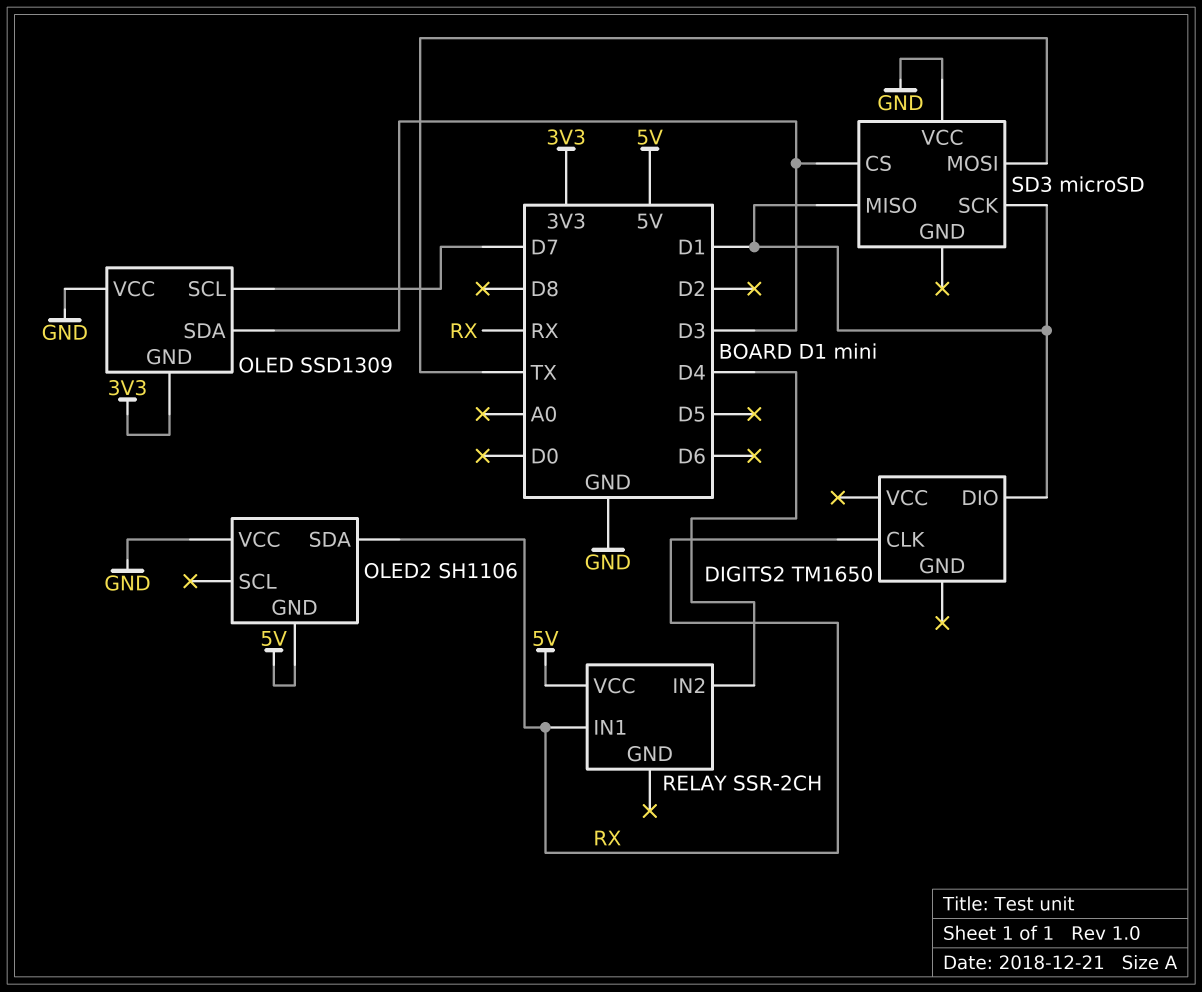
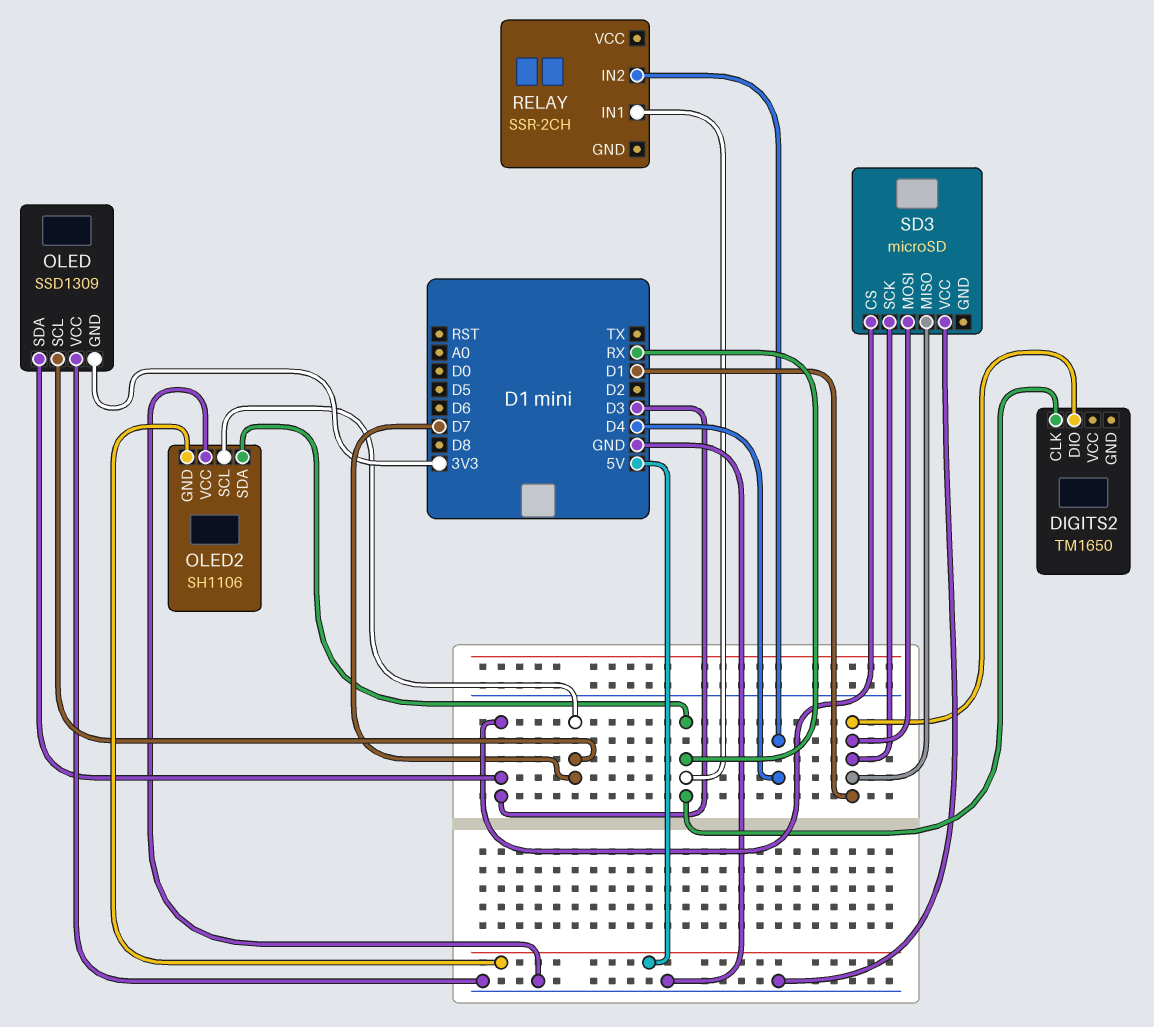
OLED2 pin SCL: none -> D7
RELAY pin VCC: 5V -> none
SD3 pin MOSI: TX -> D1

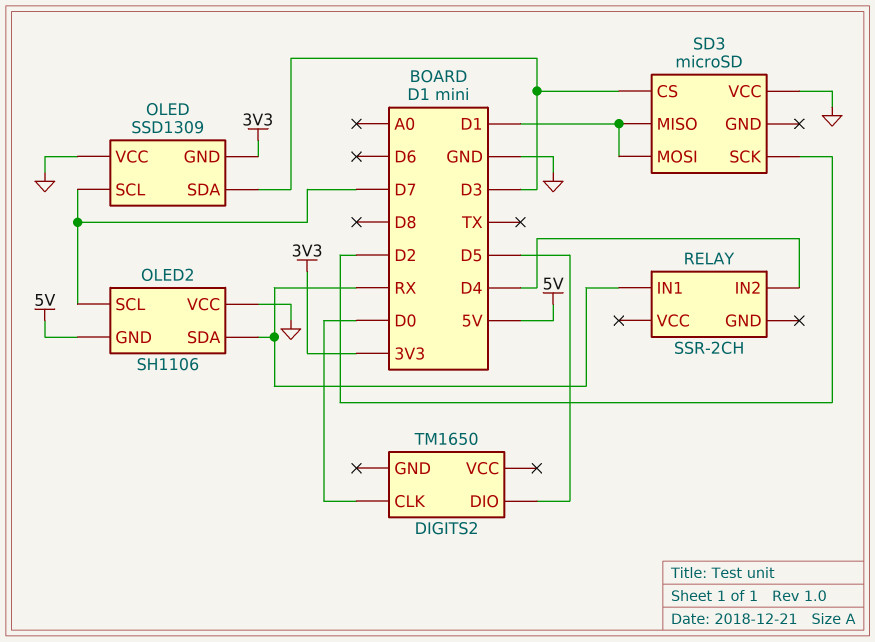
DIGITS2 pin CLK: RX -> D0
DIGITS2 pin DIO: D1 -> D5
SD3 pin SCK: D1 -> D2

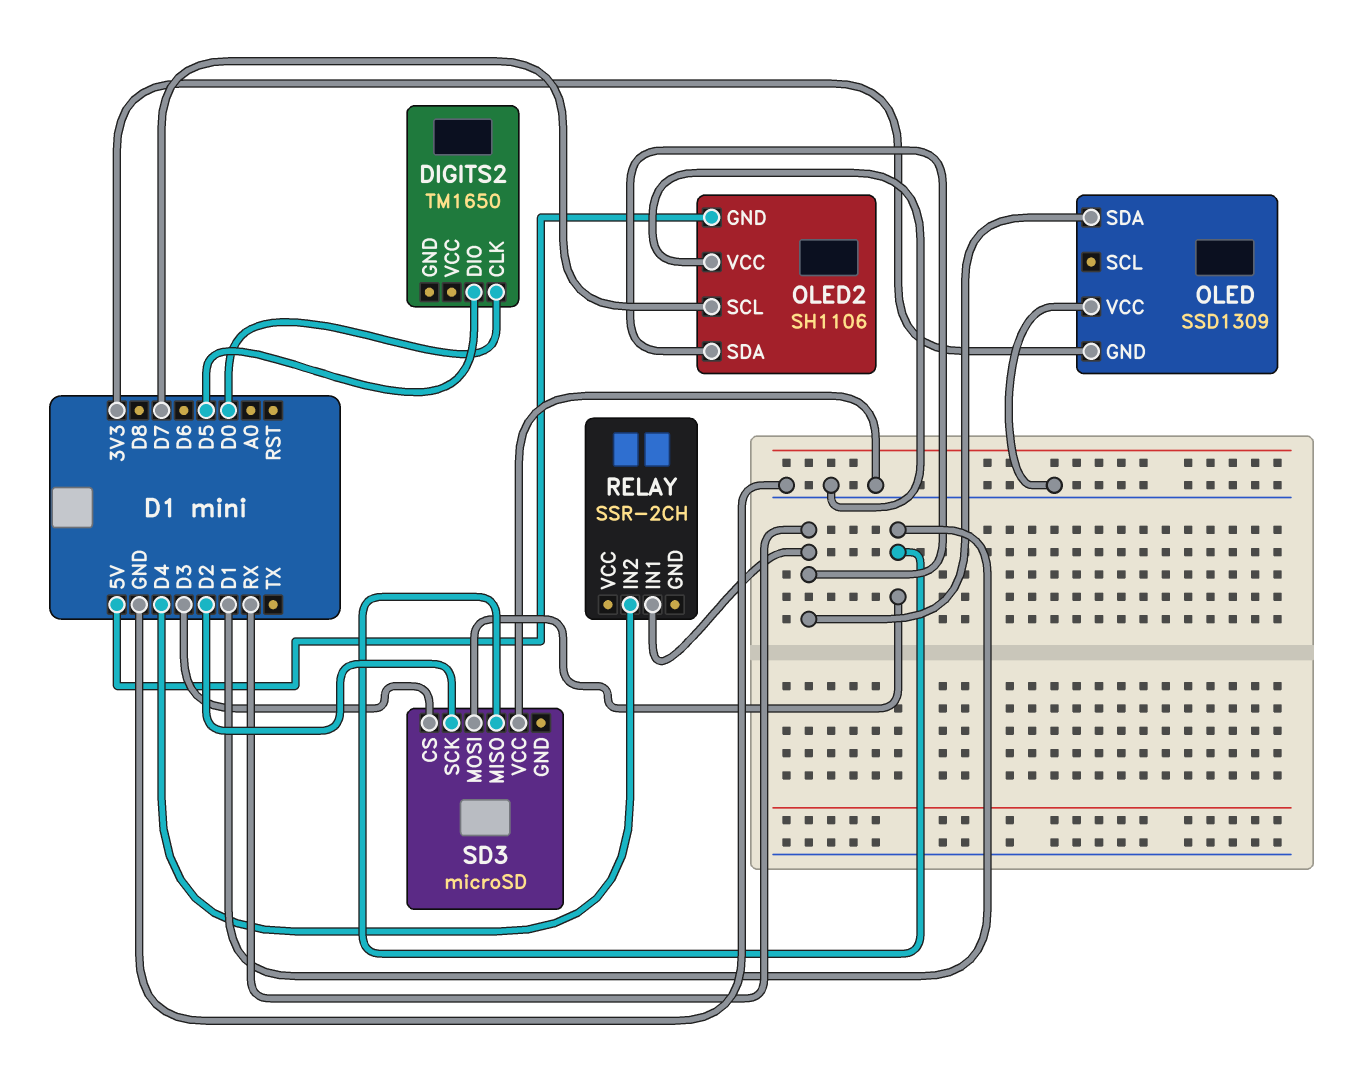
OLED pin SCL: D7 -> none
OLED pin SDA: D3 -> RX

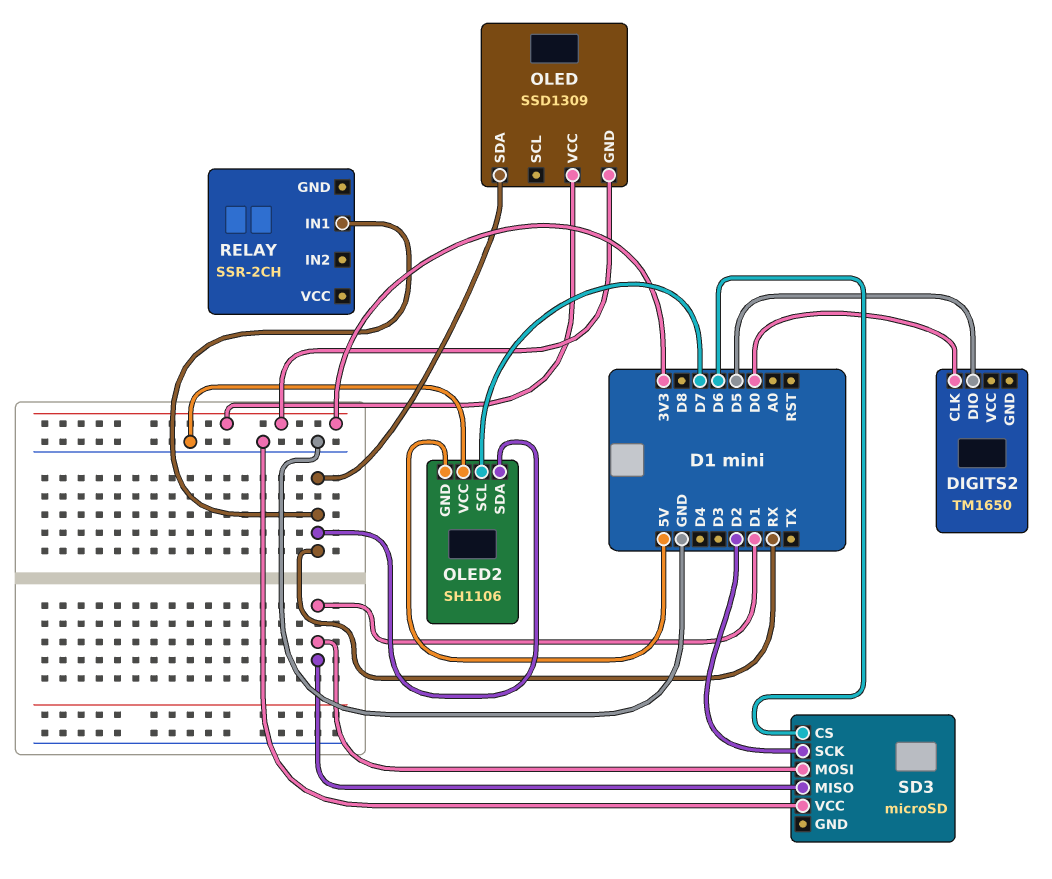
OLED pin VCC: GND -> 3V3
RELAY pin IN2: D4 -> none
SD3 pin CS: D3 -> D6

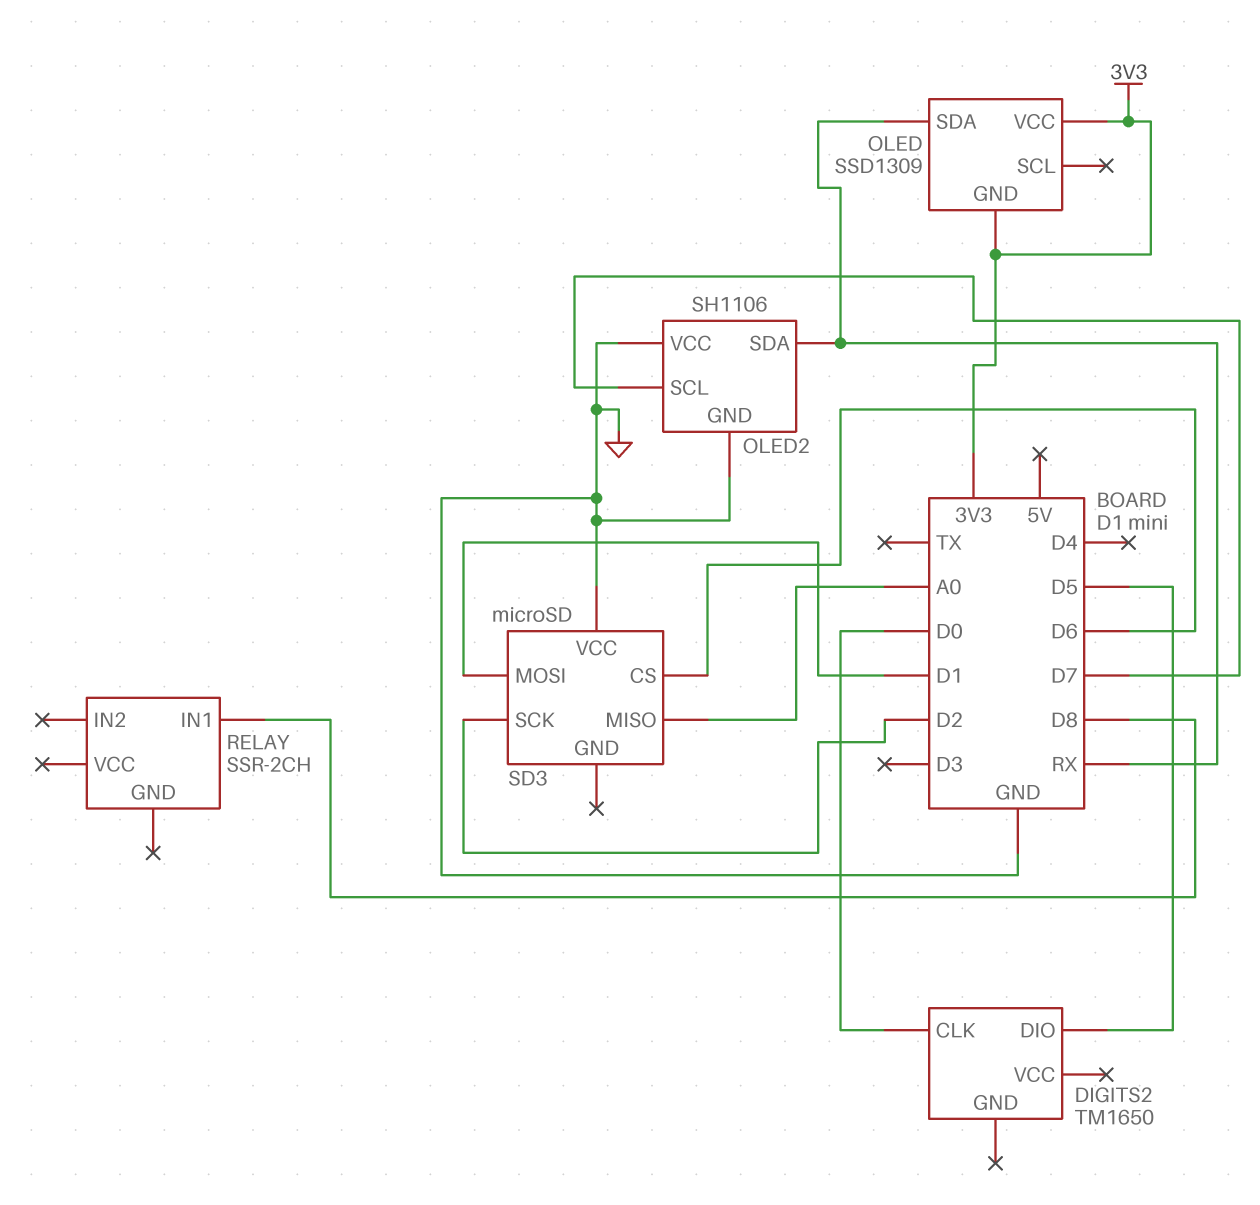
OLED2 pin GND: 5V -> GND
RELAY pin IN1: RX -> D8
SD3 pin MISO: D1 -> A0

